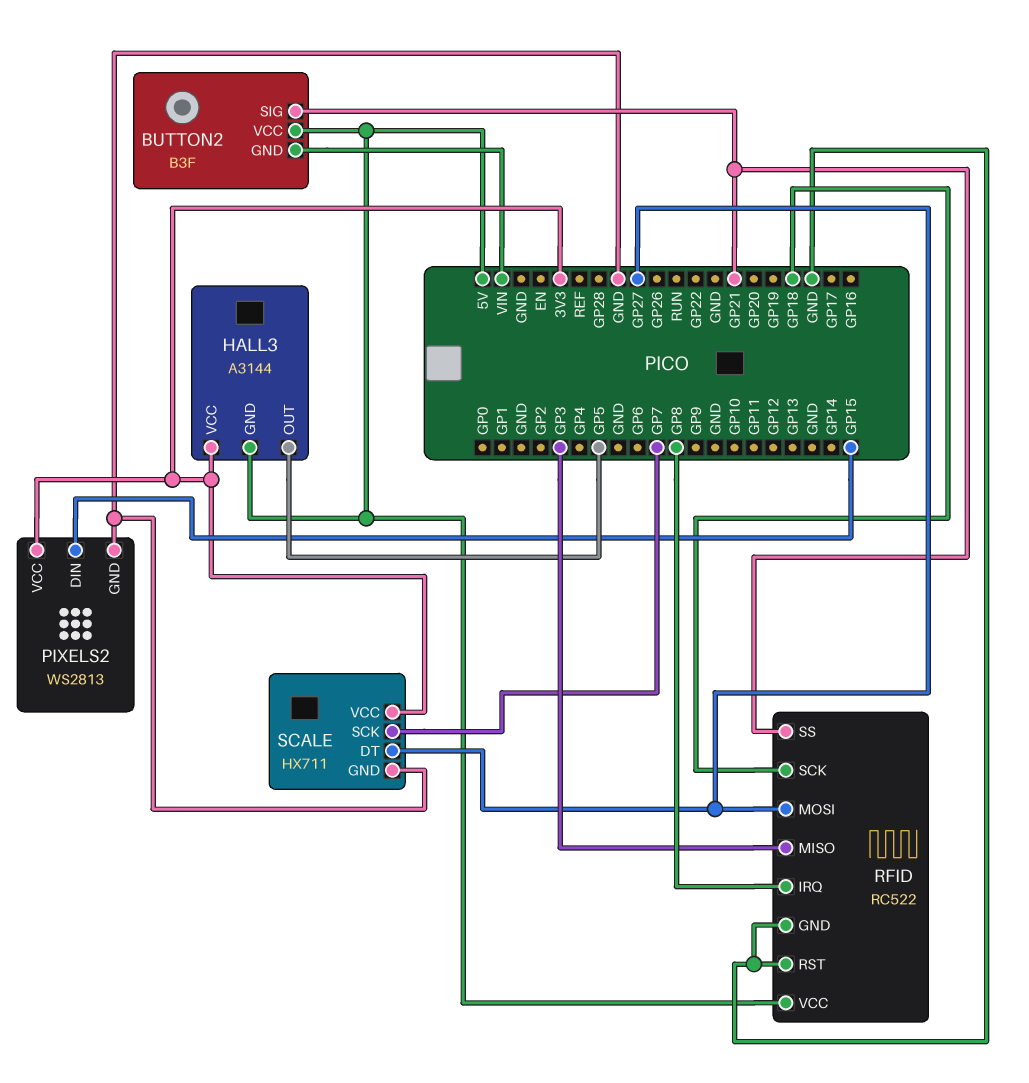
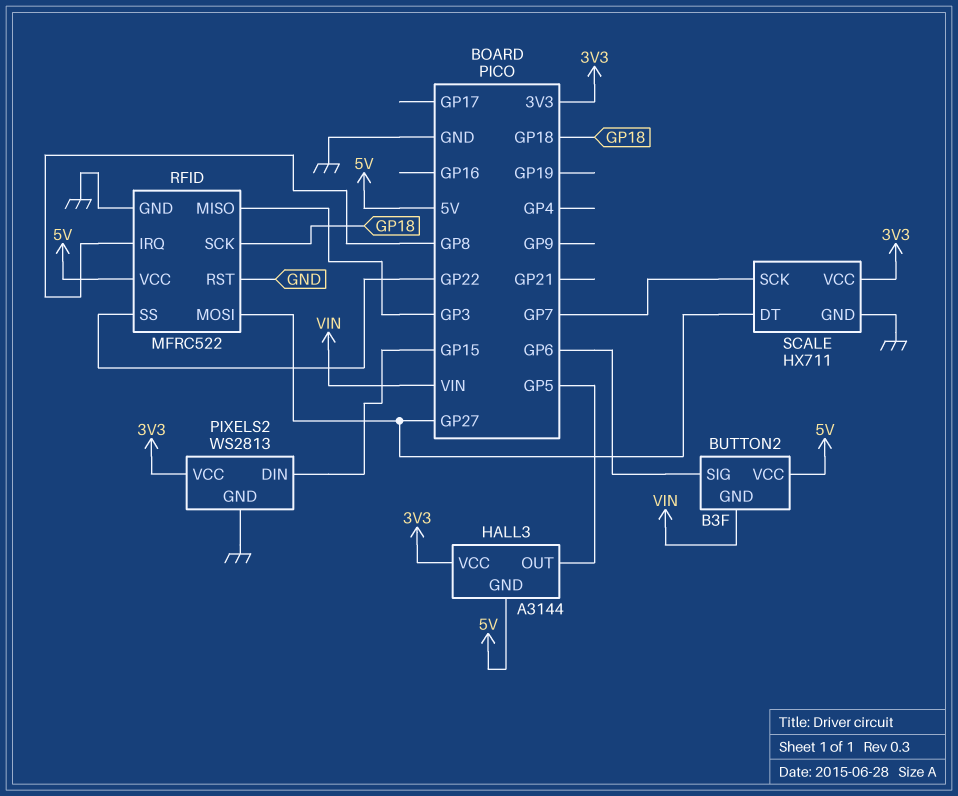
BUTTON2 pin SIG: GP21 -> GP6
RFID: RC522 -> MFRC522
RFID pin SS: GP21 -> GP22

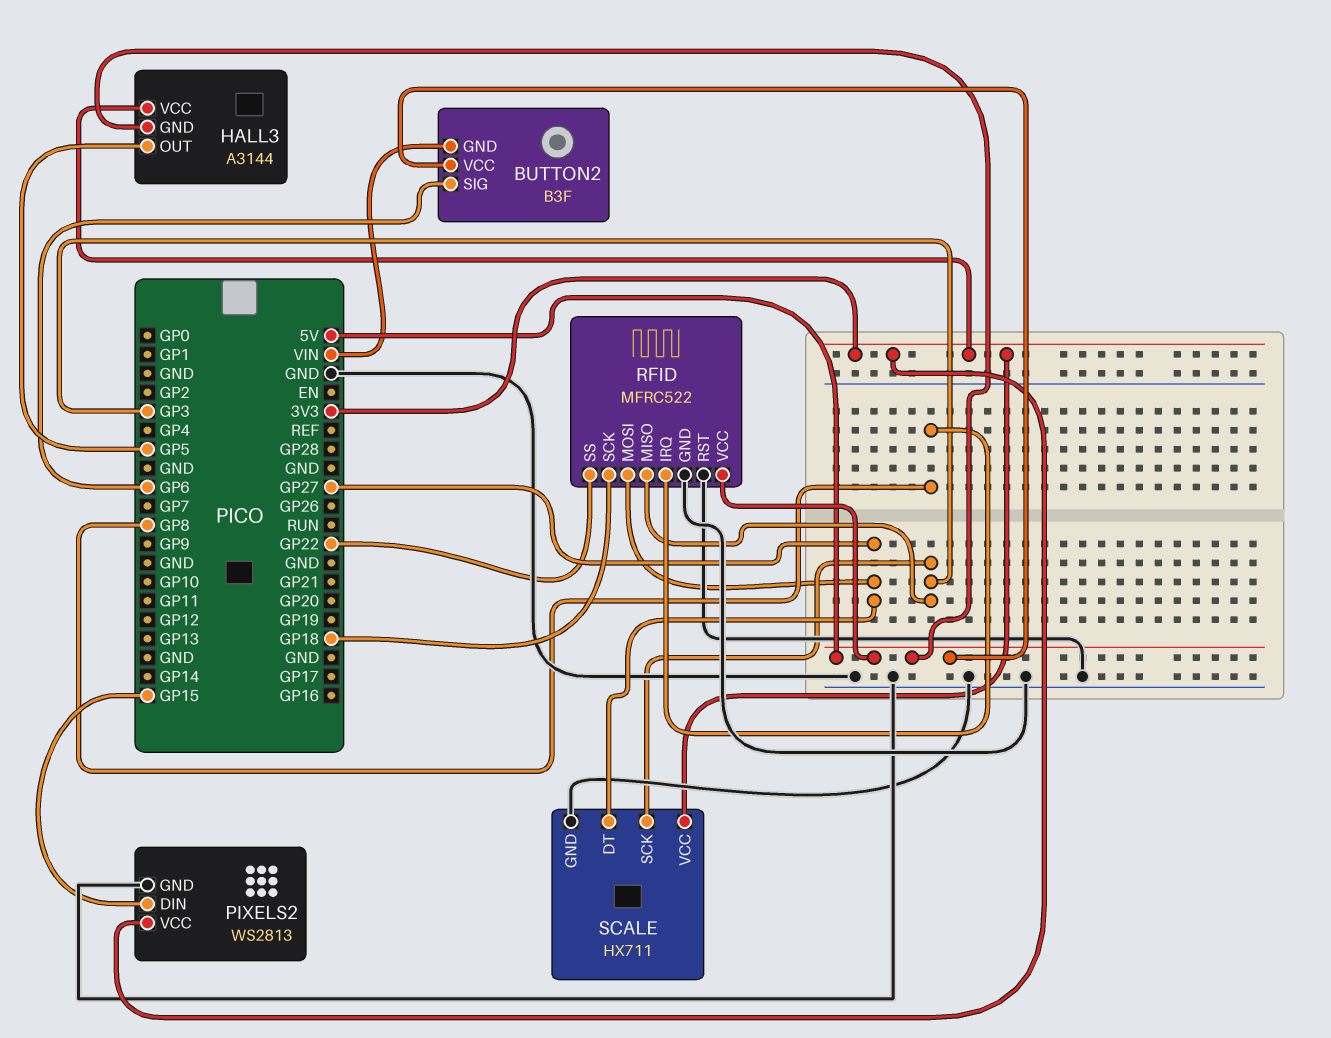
SCALE pin SCK: GP7 -> GP3

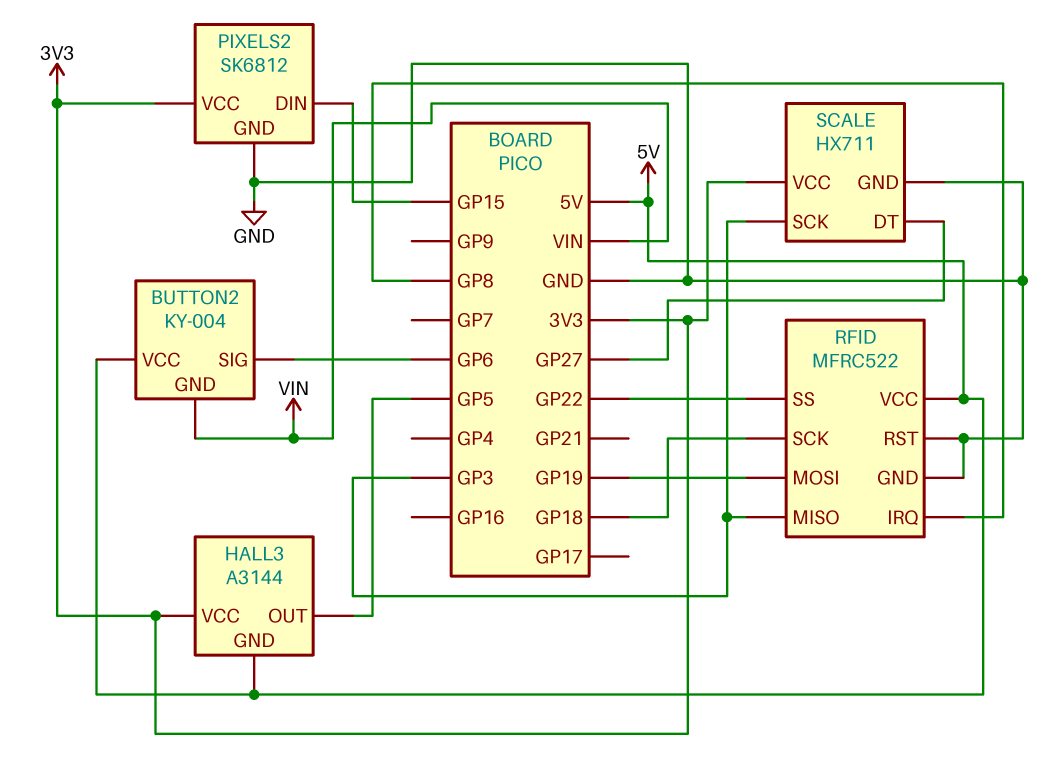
BUTTON2: B3F -> KY-004
PIXELS2: WS2813 -> SK6812
RFID pin MOSI: GP27 -> GP19

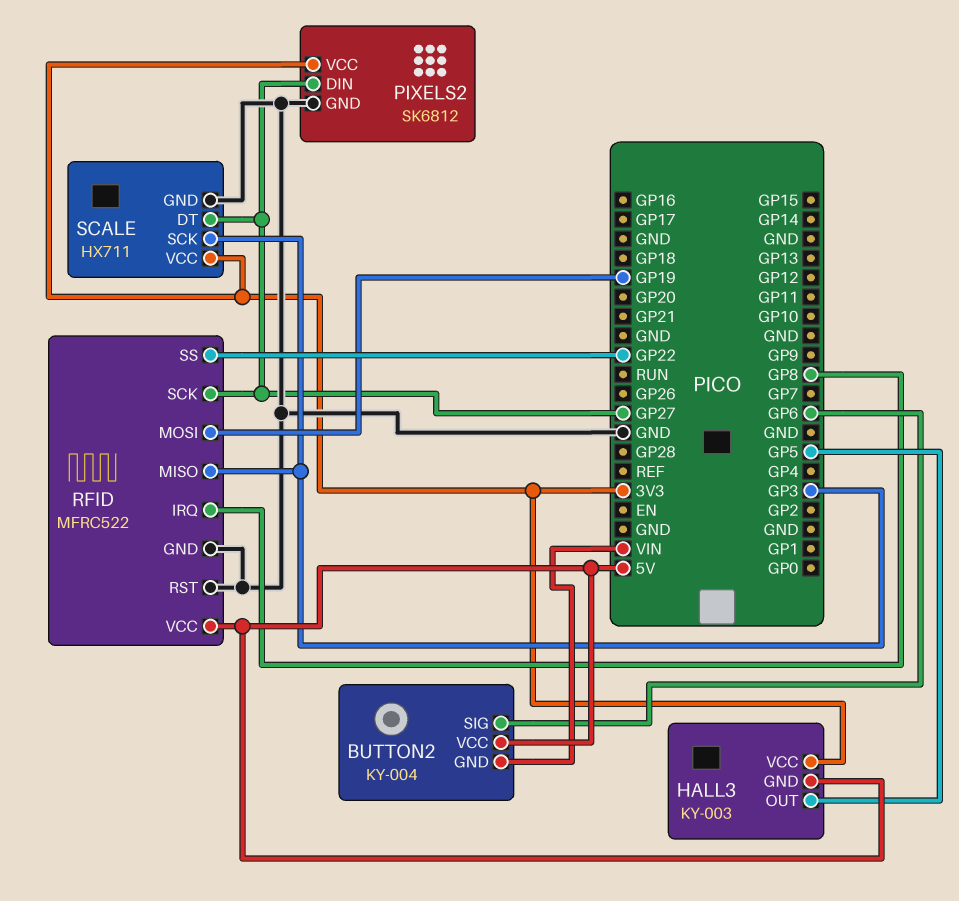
HALL3: A3144 -> KY-003
PIXELS2 pin DIN: GP15 -> GP27
RFID pin SCK: GP18 -> GP27

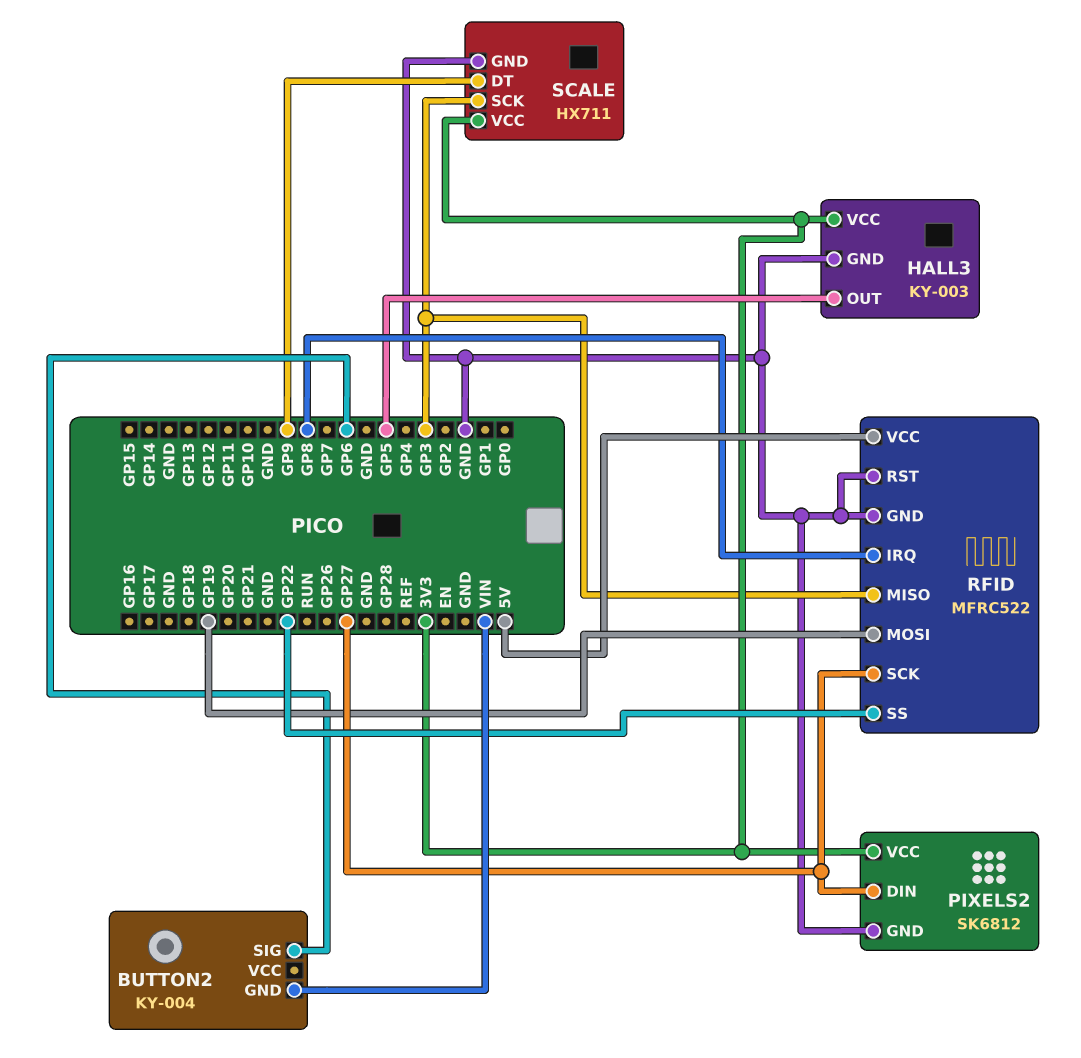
BUTTON2 pin VCC: 5V -> none
HALL3 pin GND: 5V -> GND
SCALE pin DT: GP27 -> GP9

